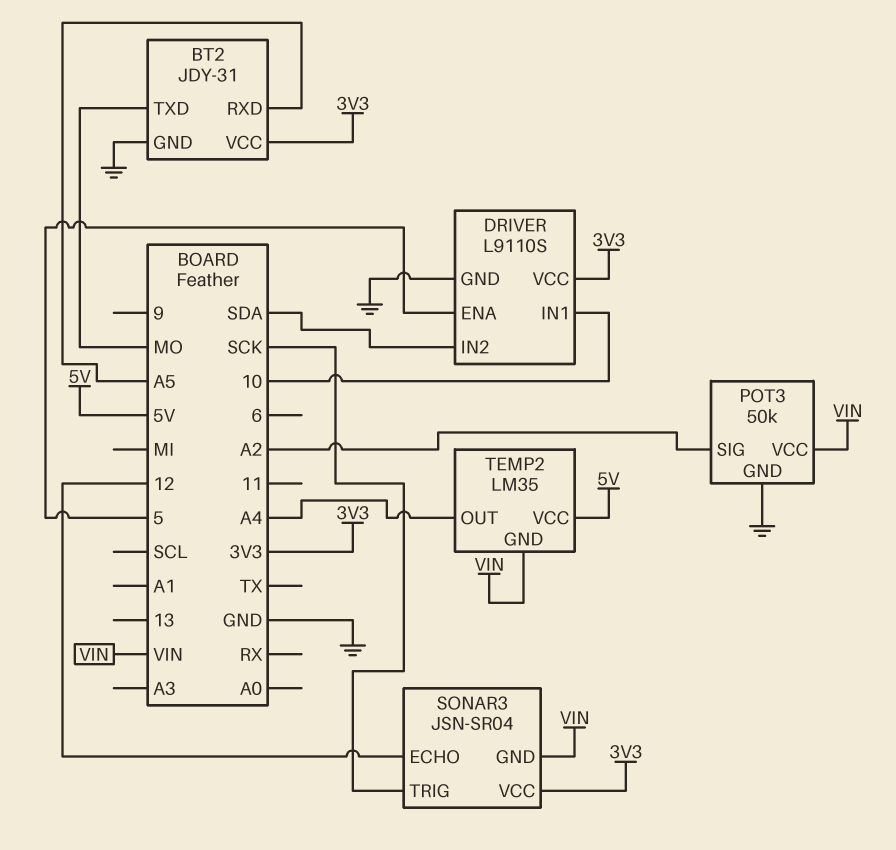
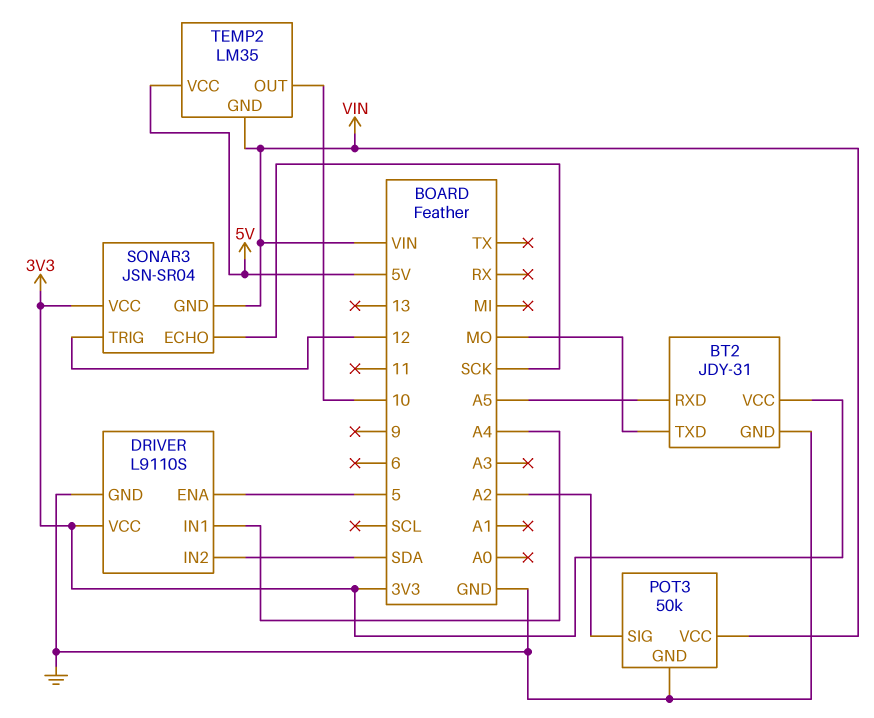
DRIVER pin IN1: 10 -> A4
SONAR3 pin ECHO: 12 -> SCK
SONAR3 pin TRIG: SCK -> 12
TEMP2 pin OUT: A4 -> 10

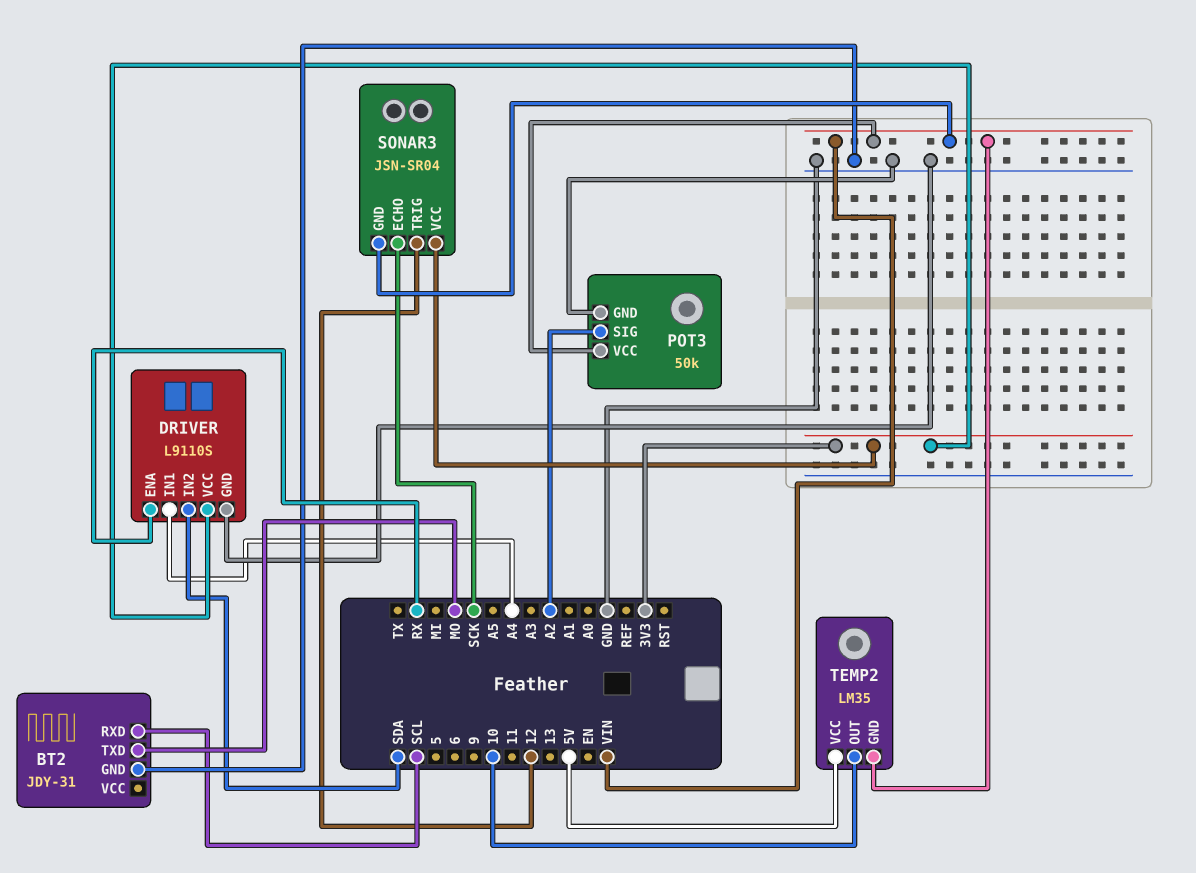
BT2 pin RXD: A5 -> SCL
BT2 pin VCC: 3V3 -> none
DRIVER pin ENA: 5 -> RX

